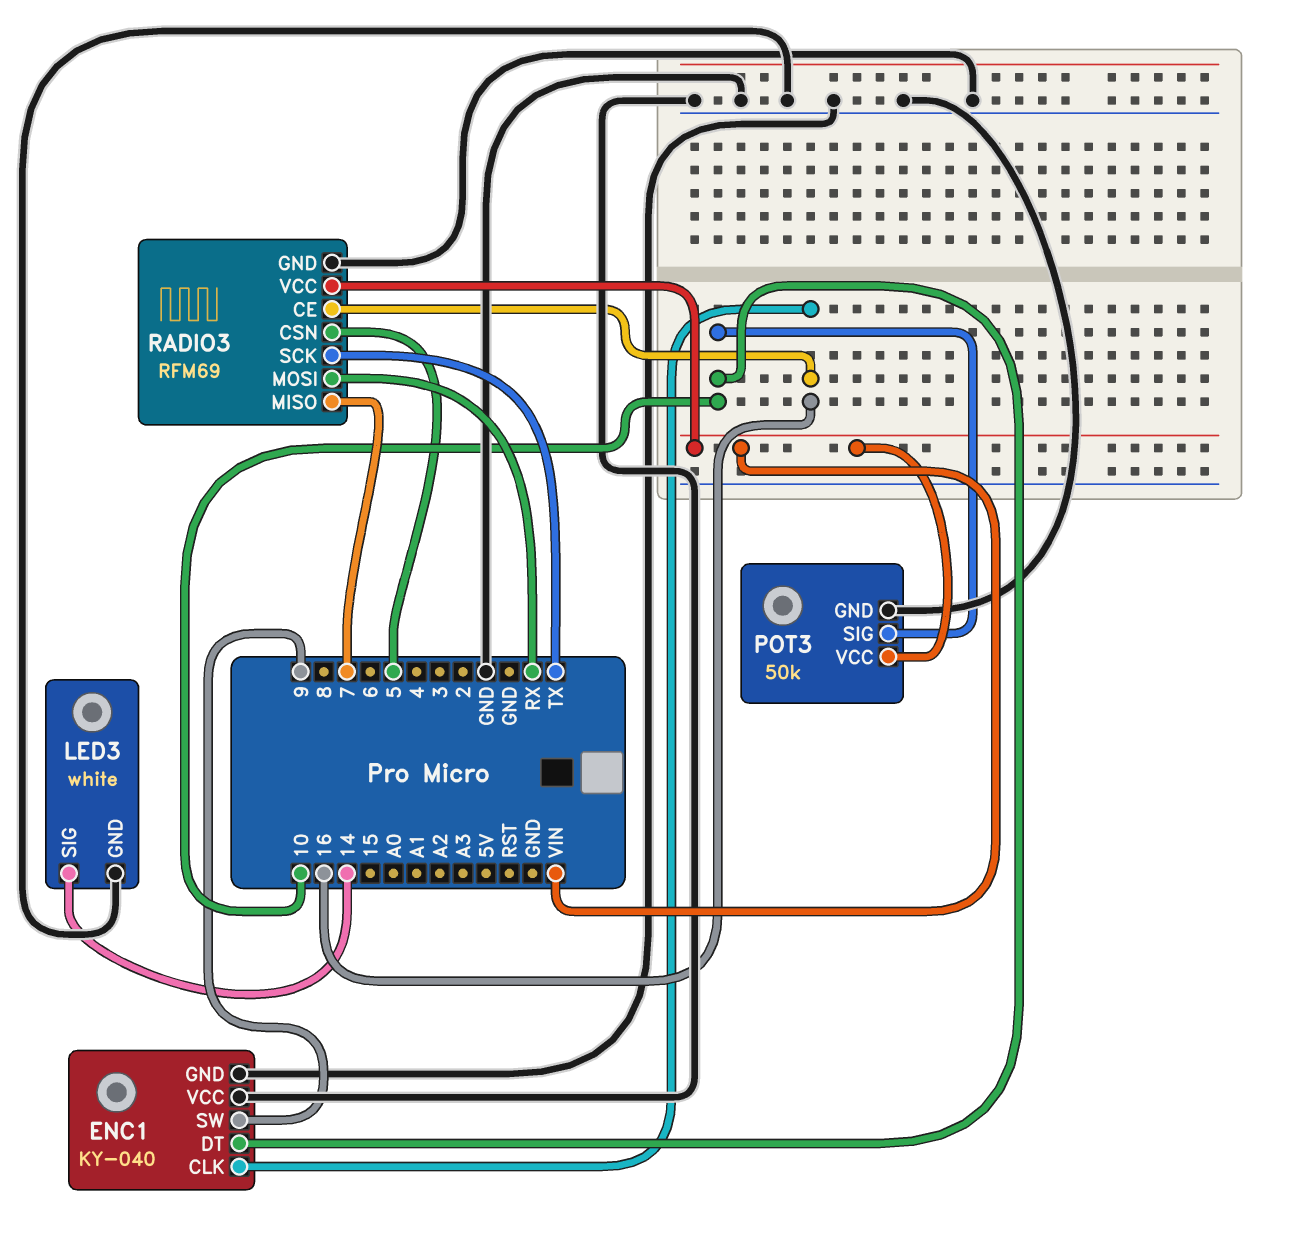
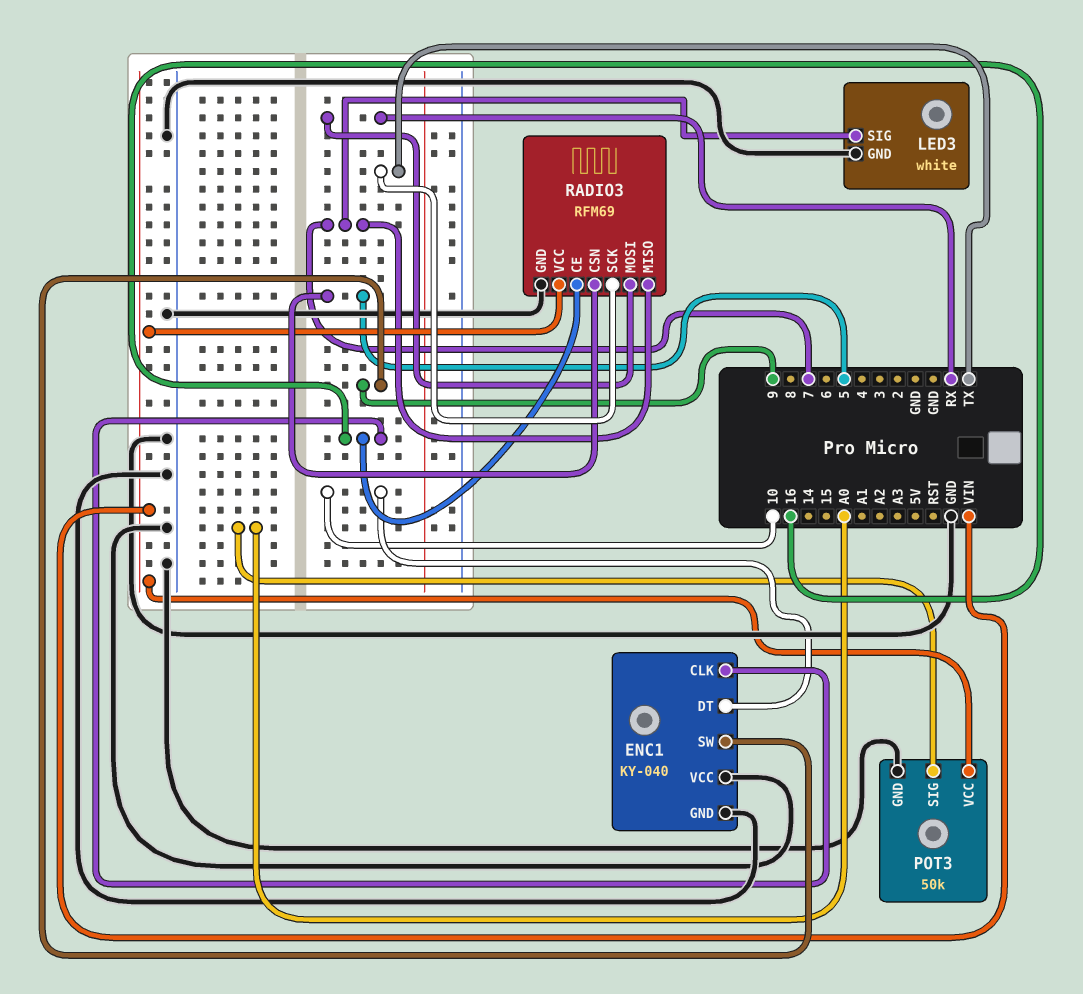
LED3 pin SIG: 14 -> 7
POT3 pin SIG: 10 -> A0

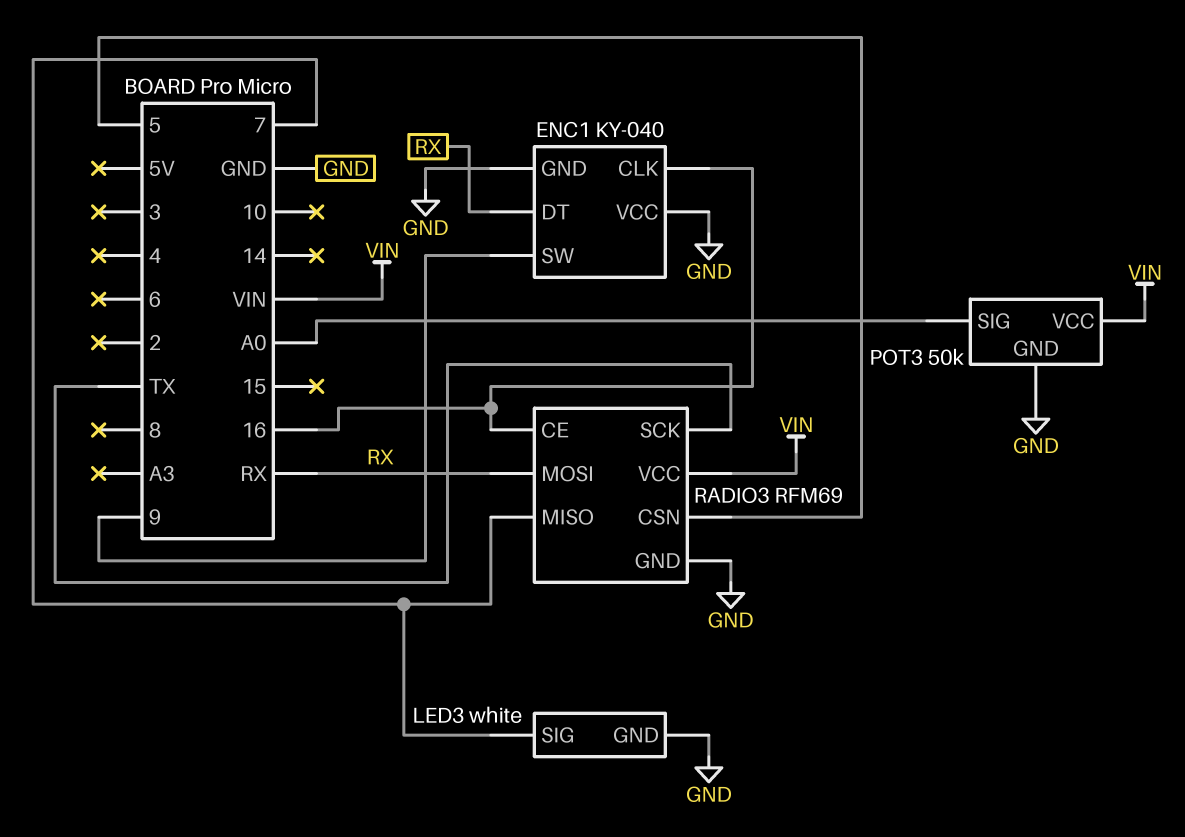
ENC1 pin DT: 10 -> RX

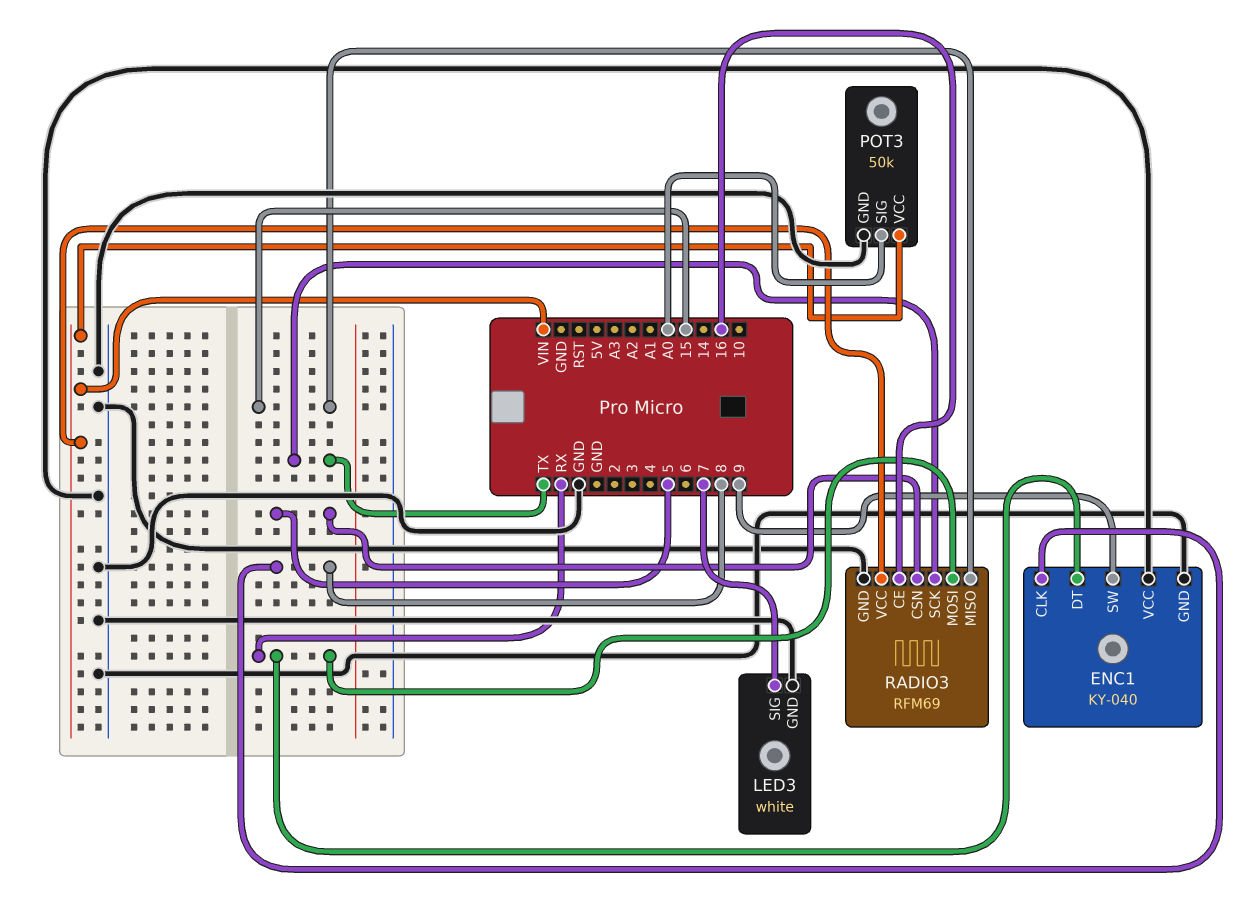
ENC1 pin CLK: 16 -> 8
RADIO3 pin MISO: 7 -> 15

